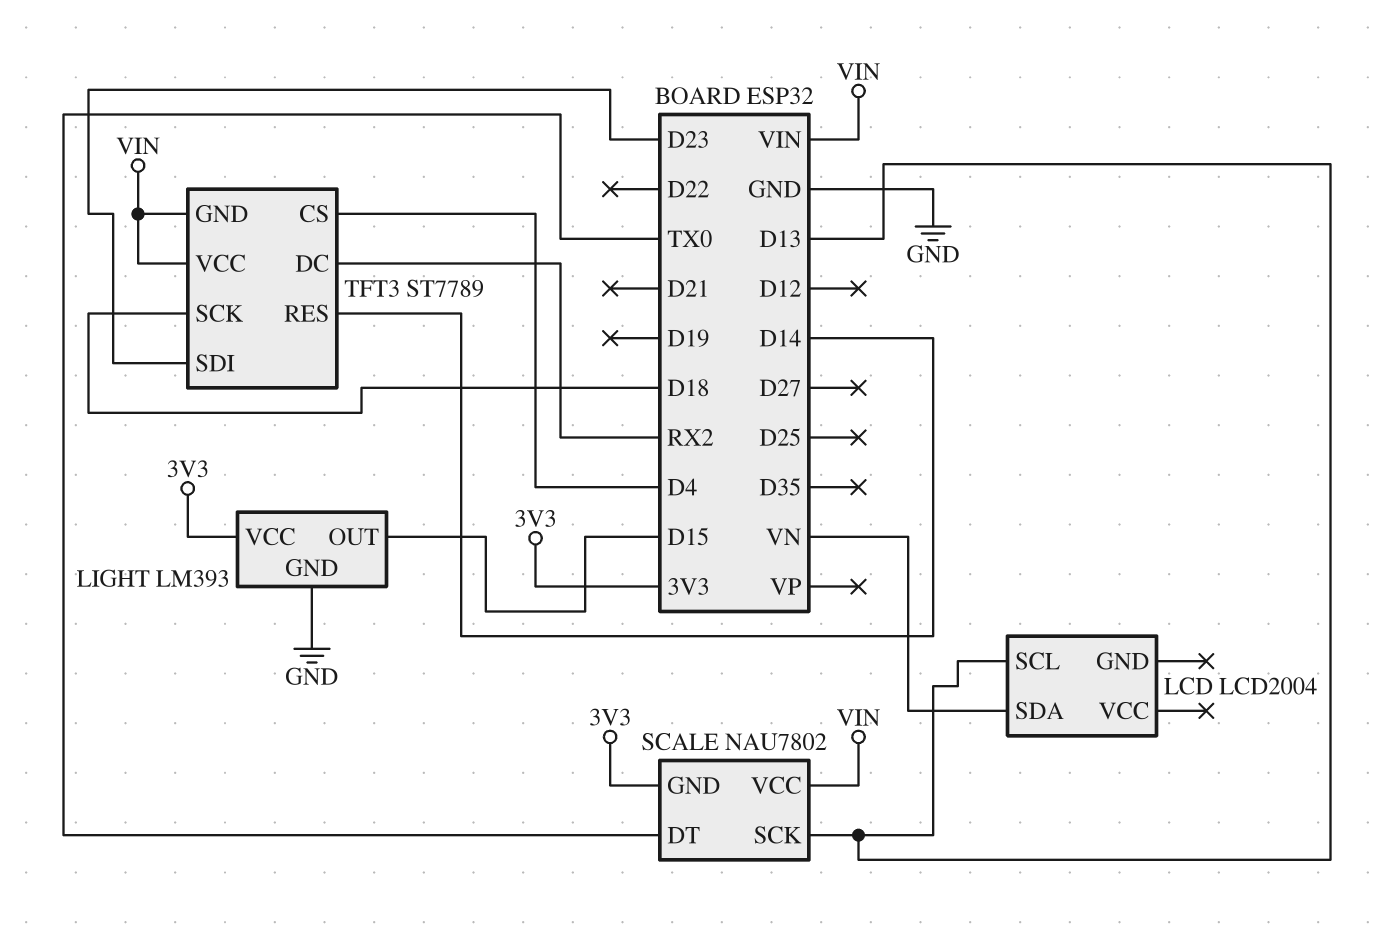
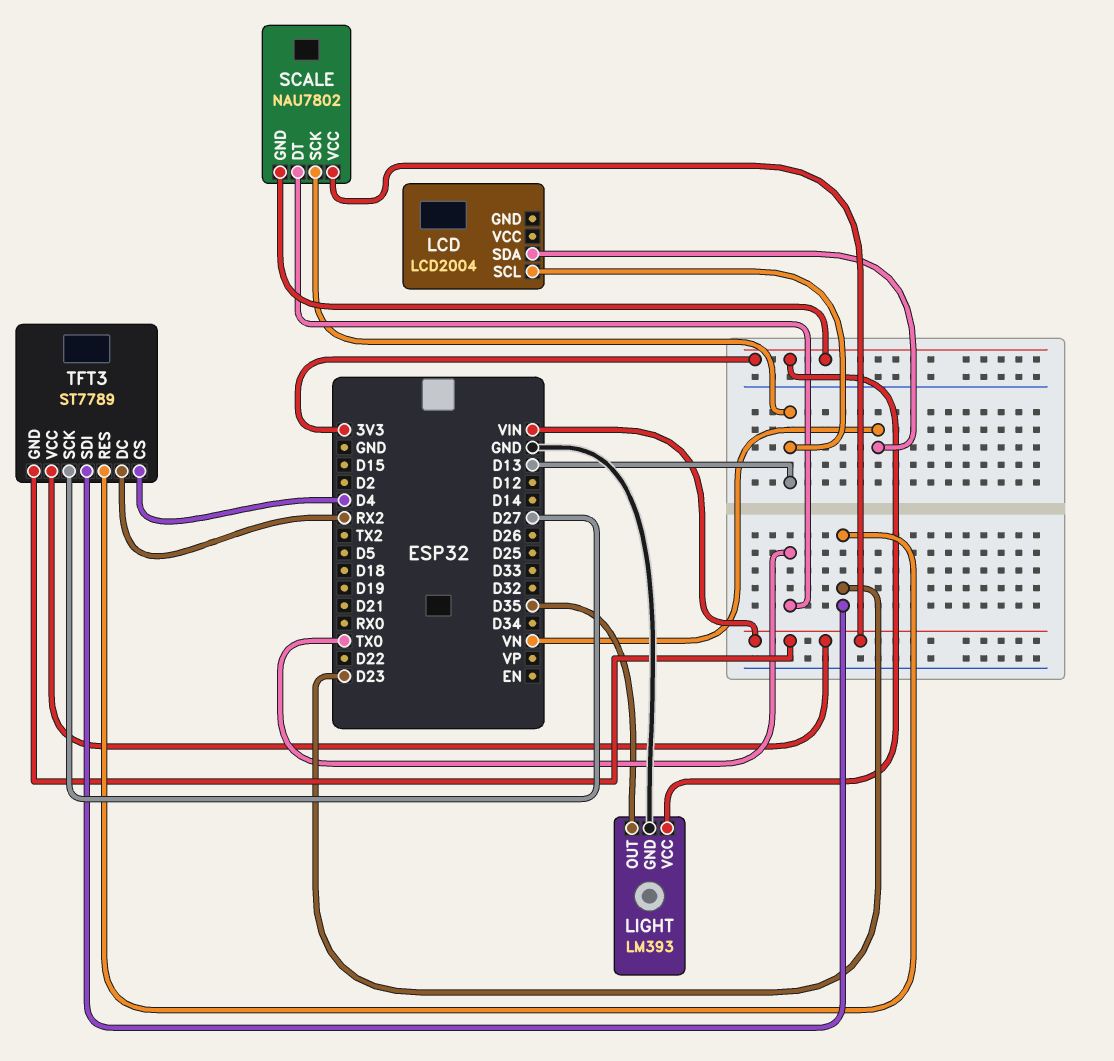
LIGHT pin OUT: D15 -> D35
TFT3 pin RES: D14 -> D23
TFT3 pin SCK: D18 -> D27

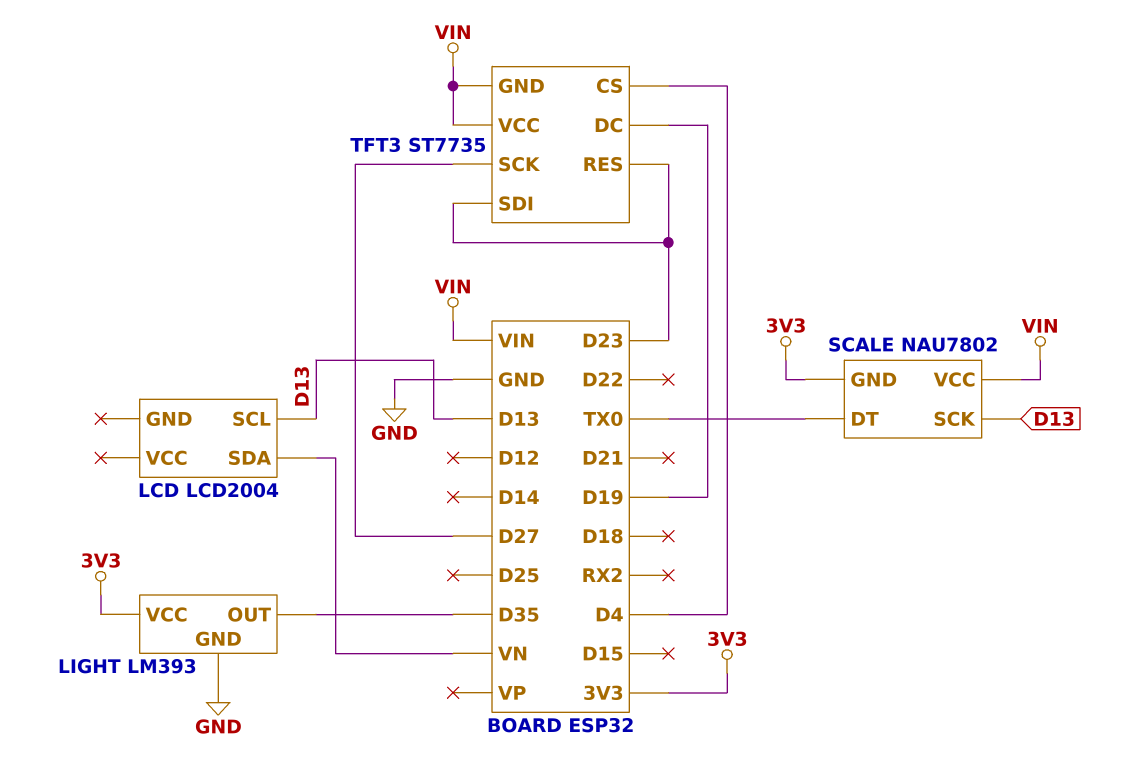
TFT3: ST7789 -> ST7735
TFT3 pin DC: RX2 -> D19

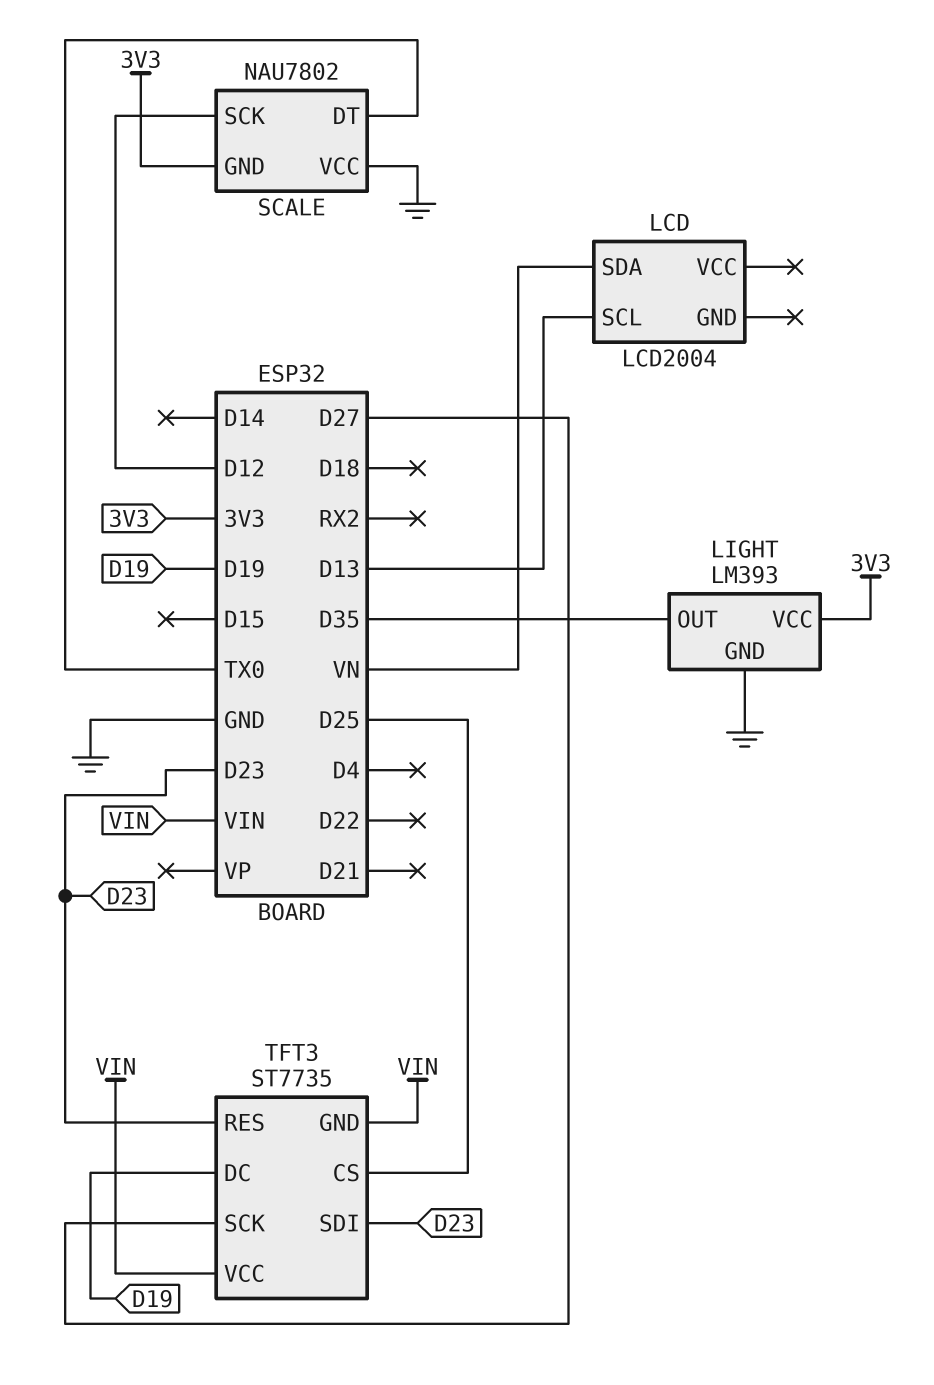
SCALE pin SCK: D13 -> D12
SCALE pin VCC: VIN -> GND
TFT3 pin CS: D4 -> D25

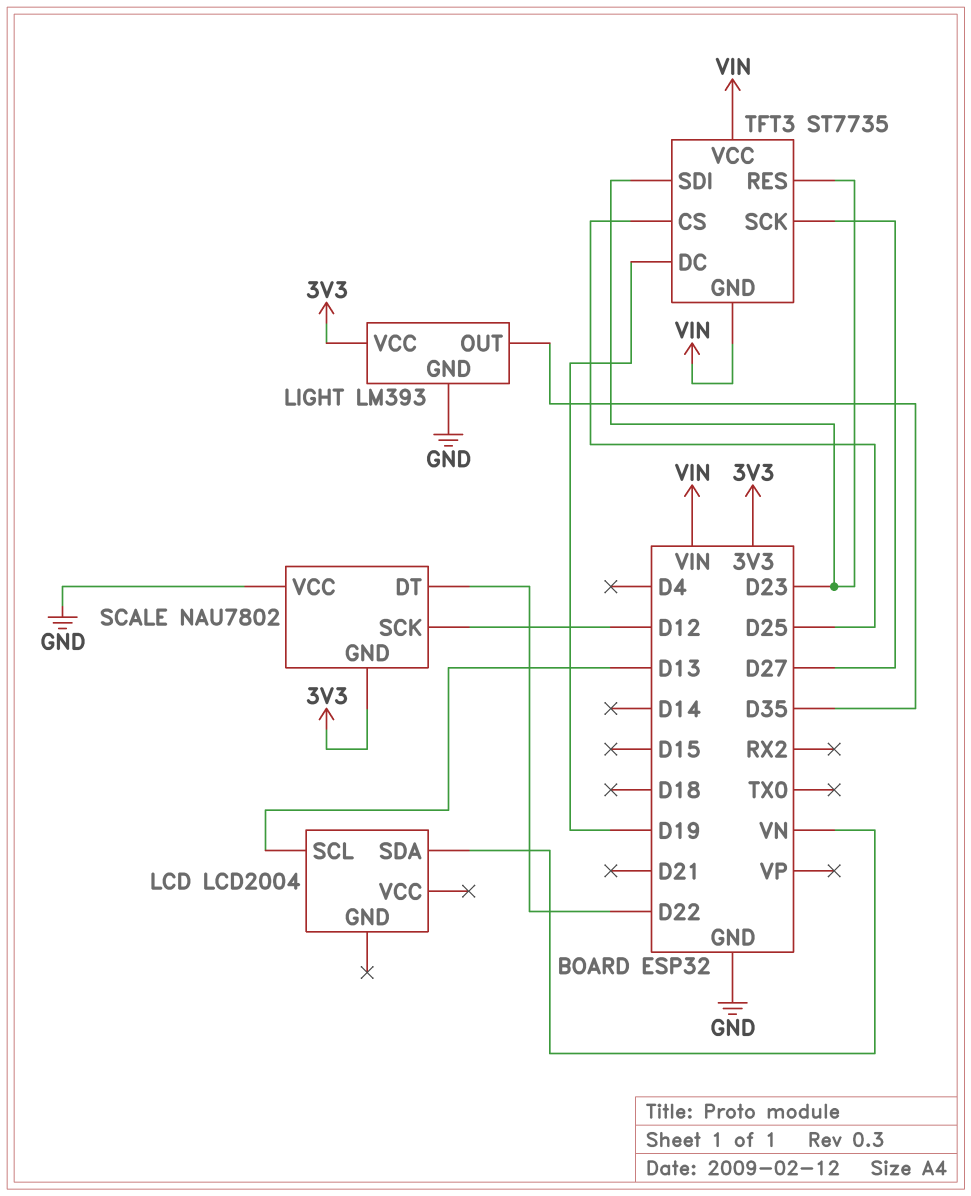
SCALE pin DT: TX0 -> D22

